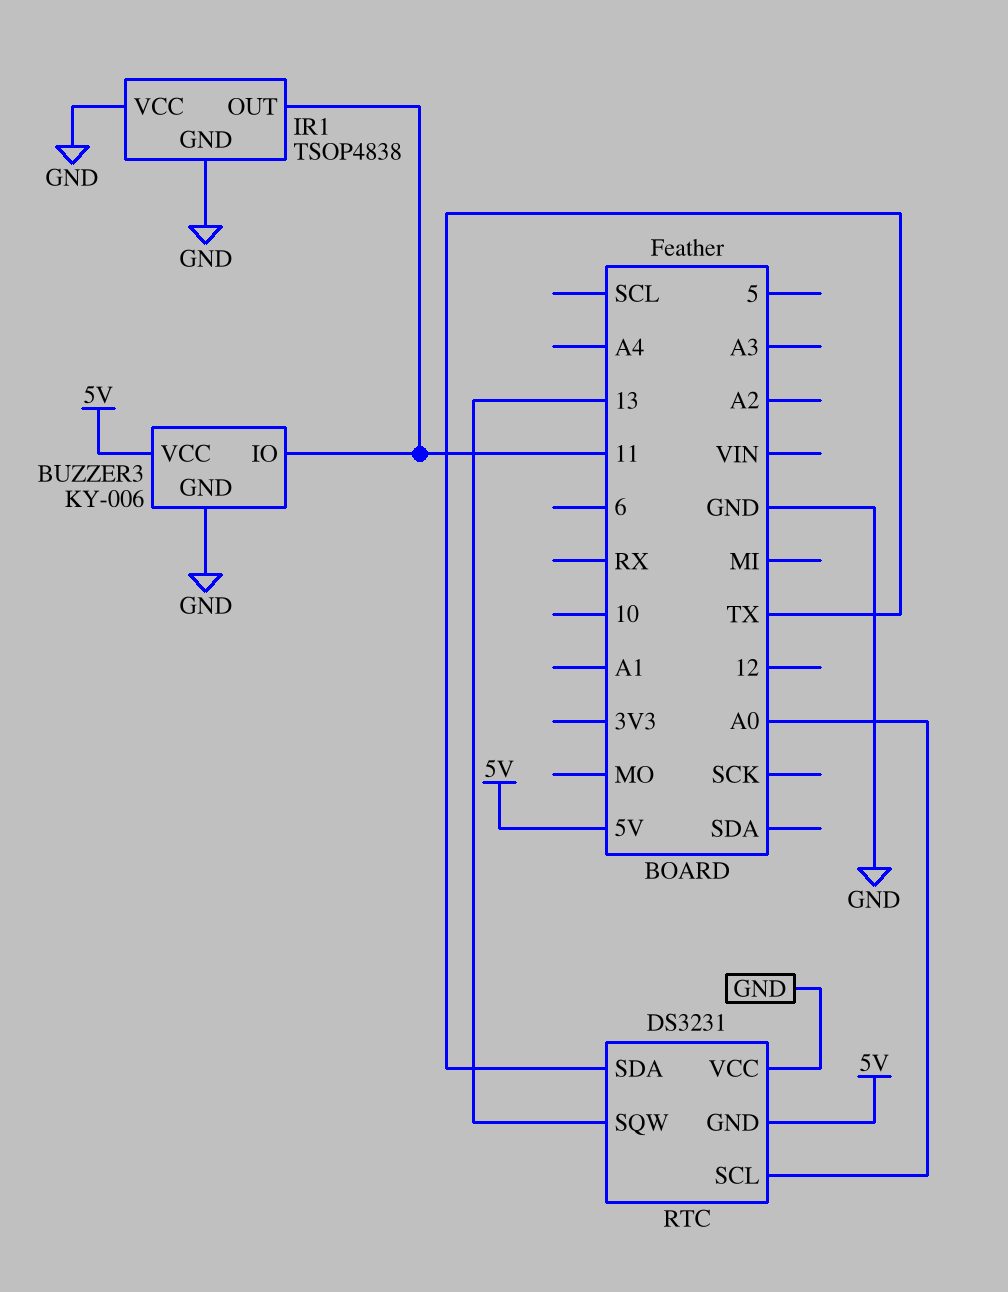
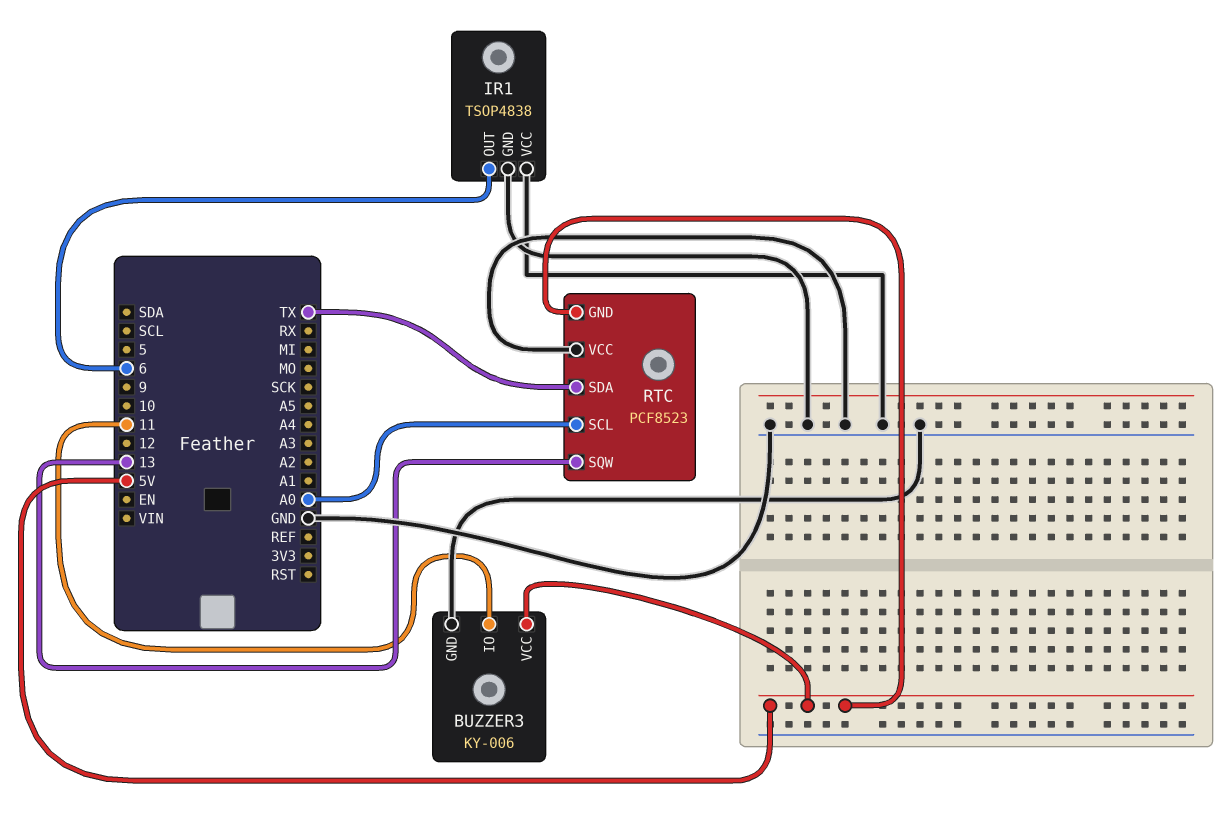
IR1 pin OUT: 11 -> 6
RTC: DS3231 -> PCF8523

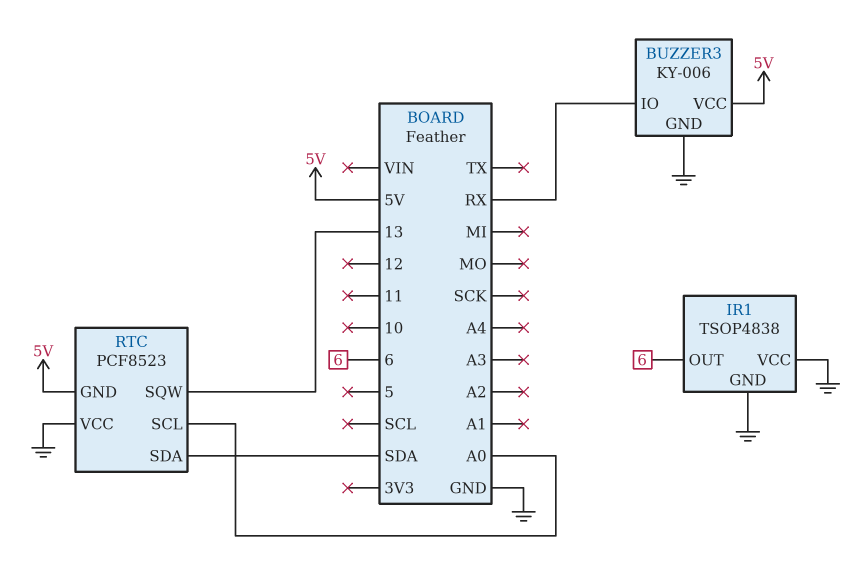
BUZZER3 pin IO: 11 -> RX
RTC pin SDA: TX -> SDA

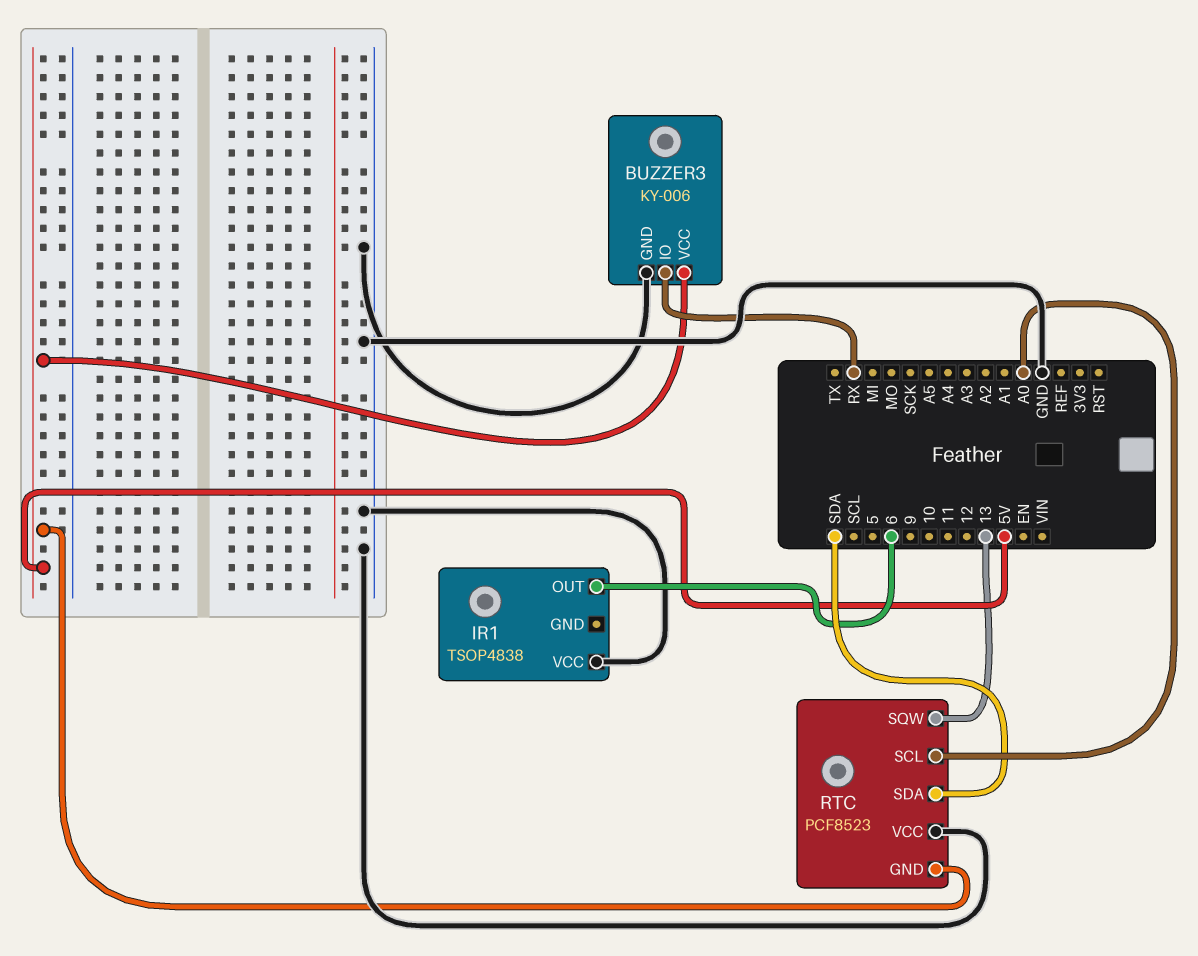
IR1 pin GND: GND -> none

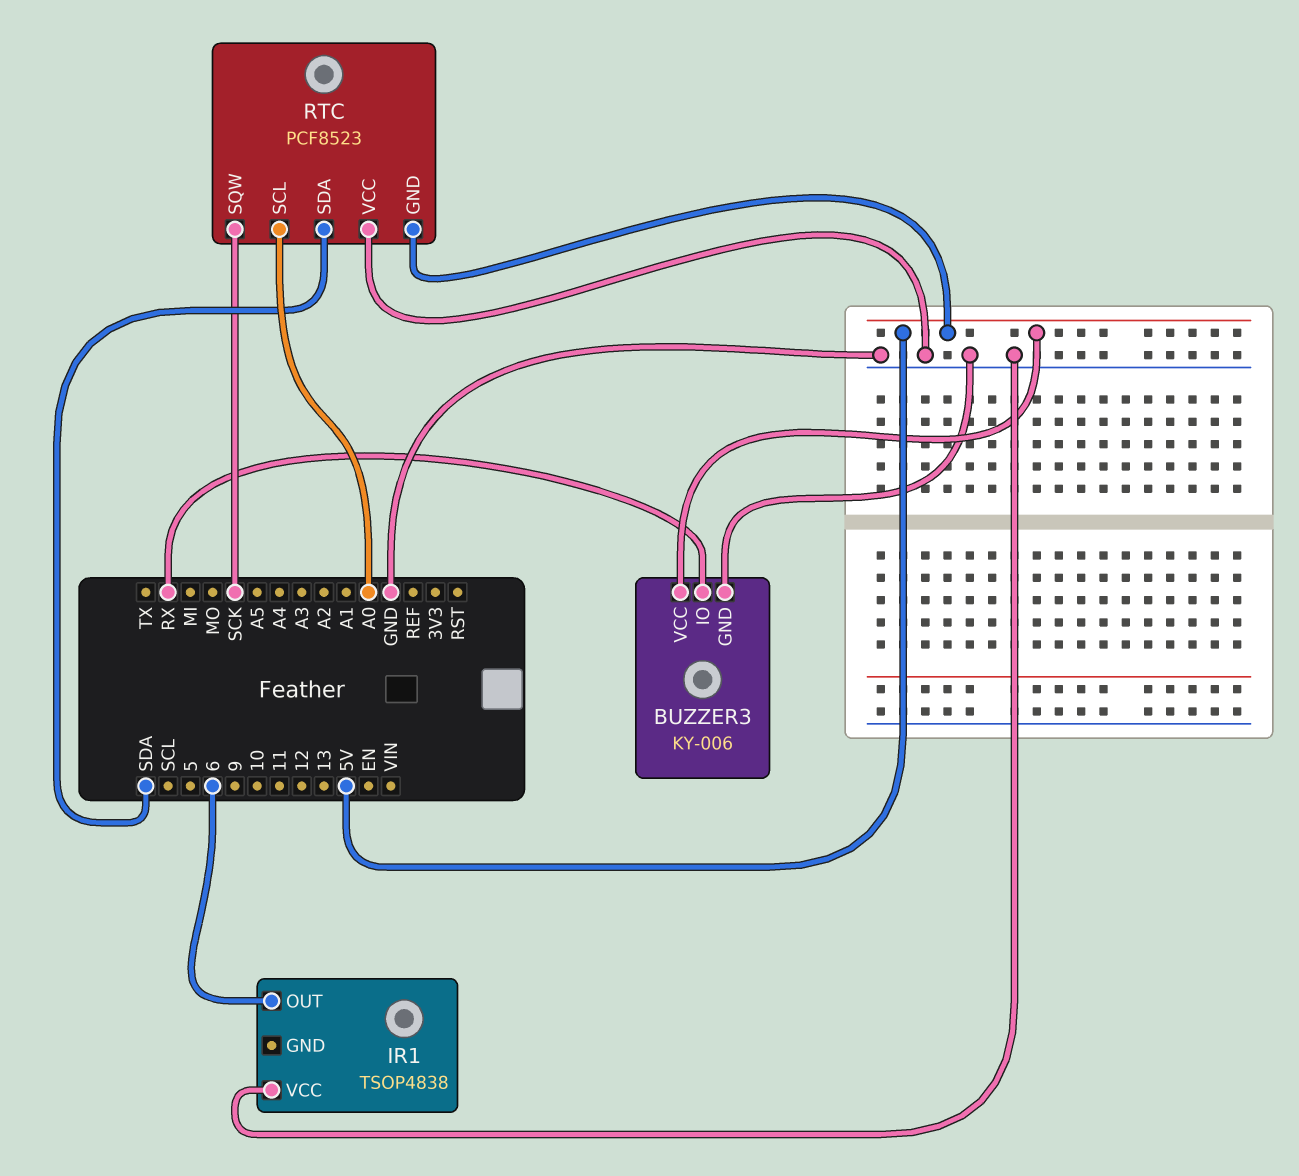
RTC pin SQW: 13 -> SCK

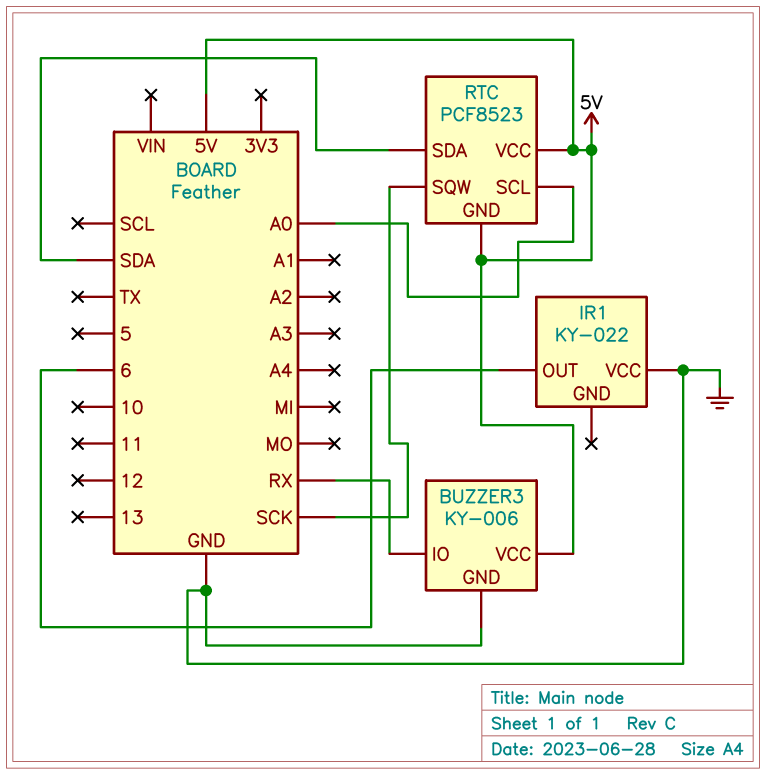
IR1: TSOP4838 -> KY-022
RTC pin VCC: GND -> 5V

